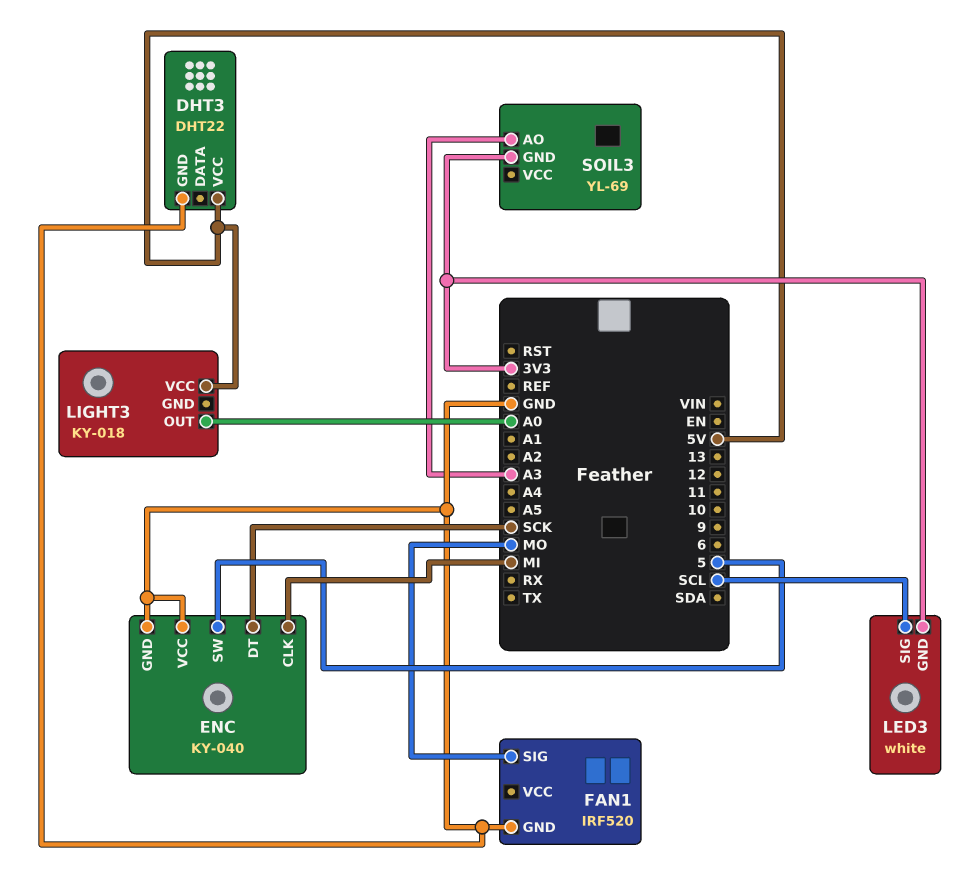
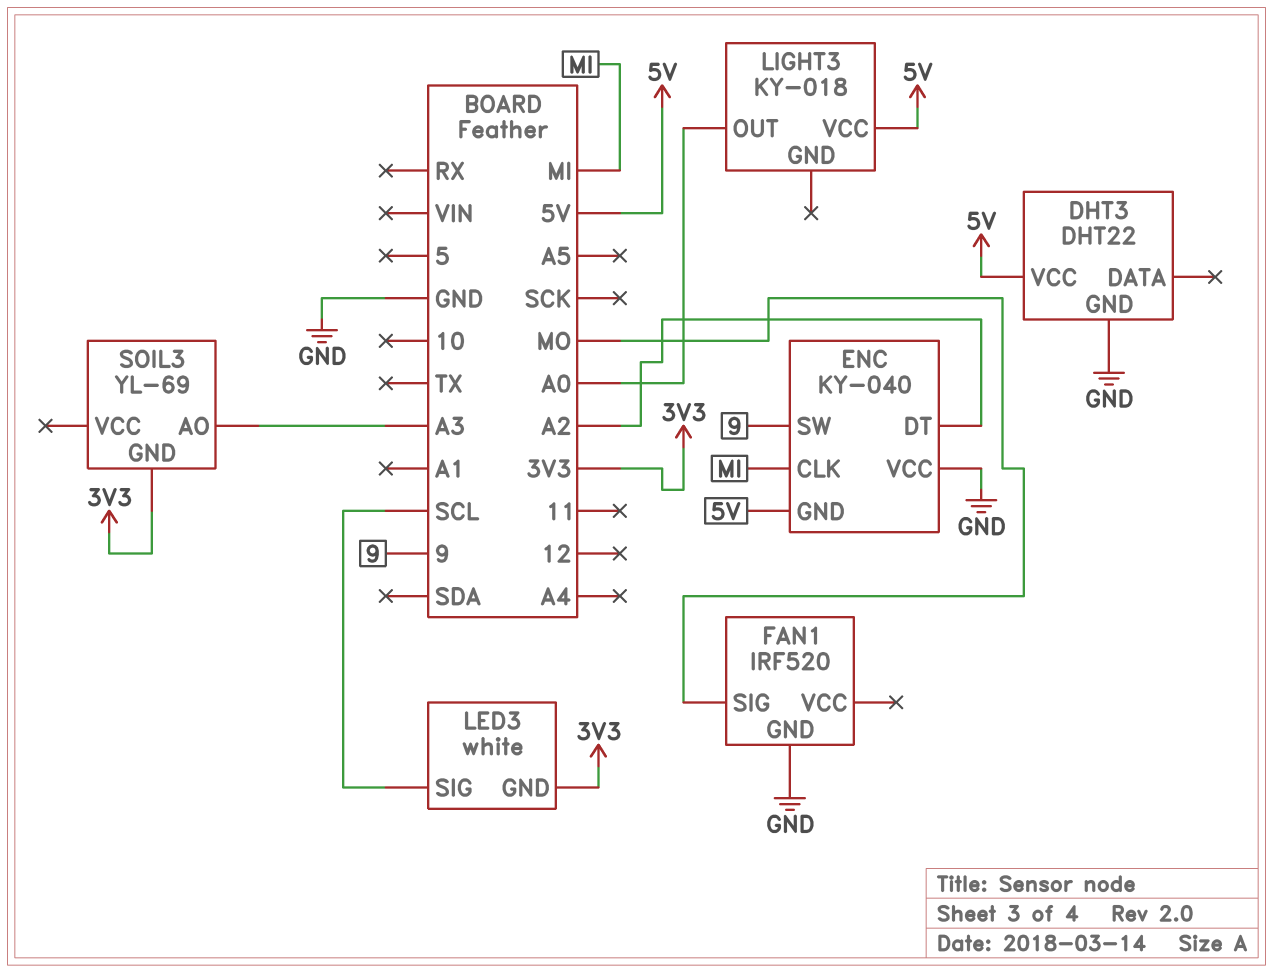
ENC pin DT: SCK -> A2
ENC pin GND: GND -> 5V
ENC pin SW: 5 -> 9

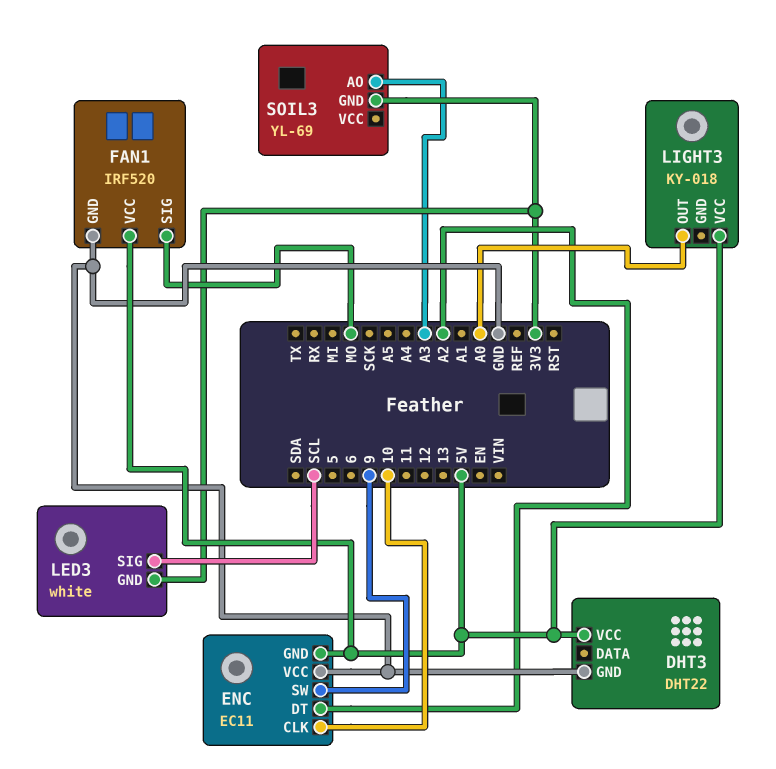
ENC: KY-040 -> EC11
ENC pin CLK: MI -> 10
FAN1 pin VCC: none -> 5V

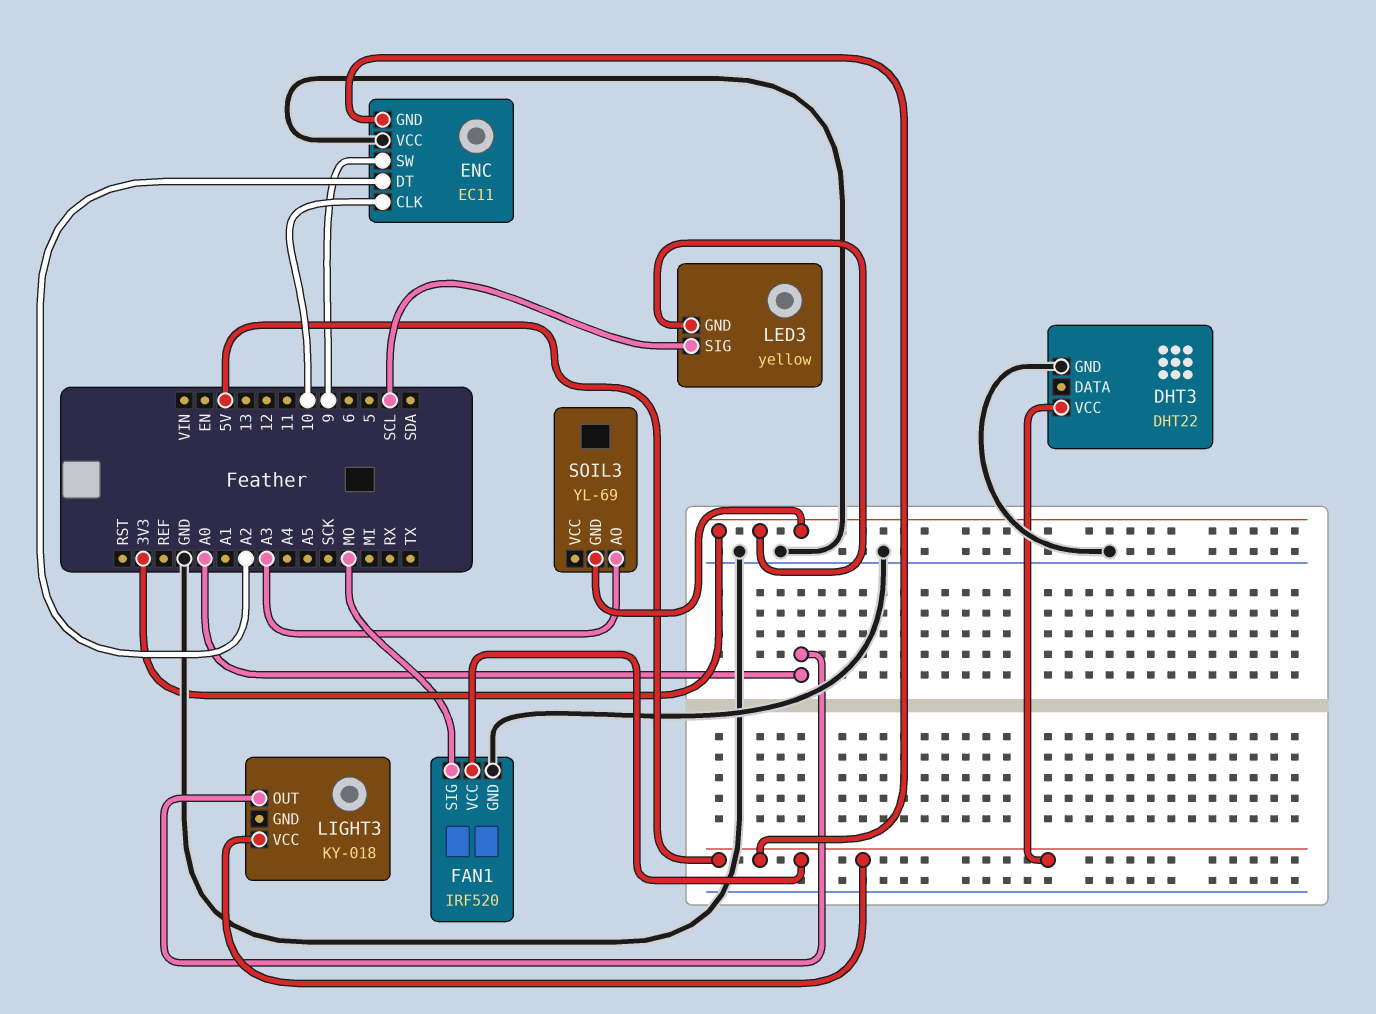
LED3: white -> yellow

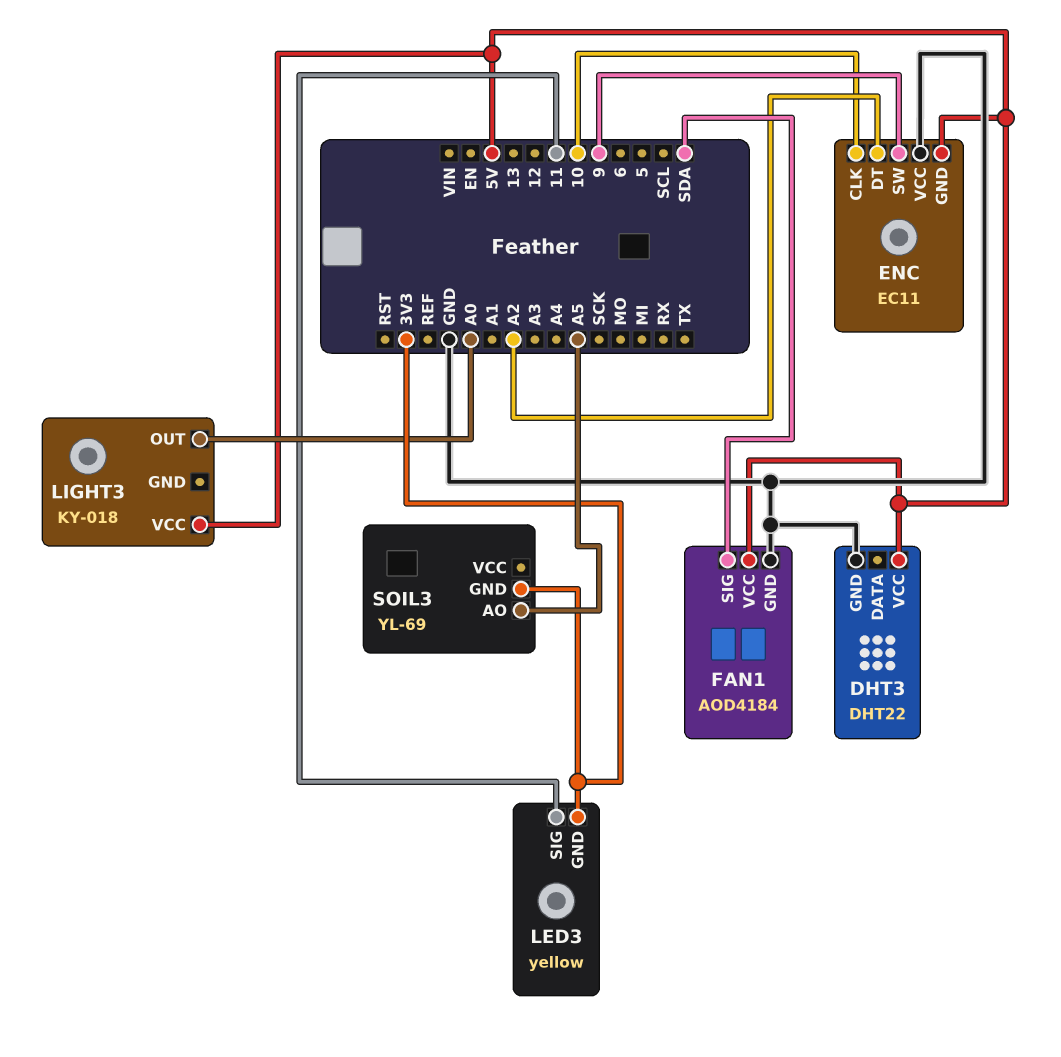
FAN1: IRF520 -> AOD4184
FAN1 pin SIG: MO -> SDA
LED3 pin SIG: SCL -> 11
SOIL3 pin AO: A3 -> A5

